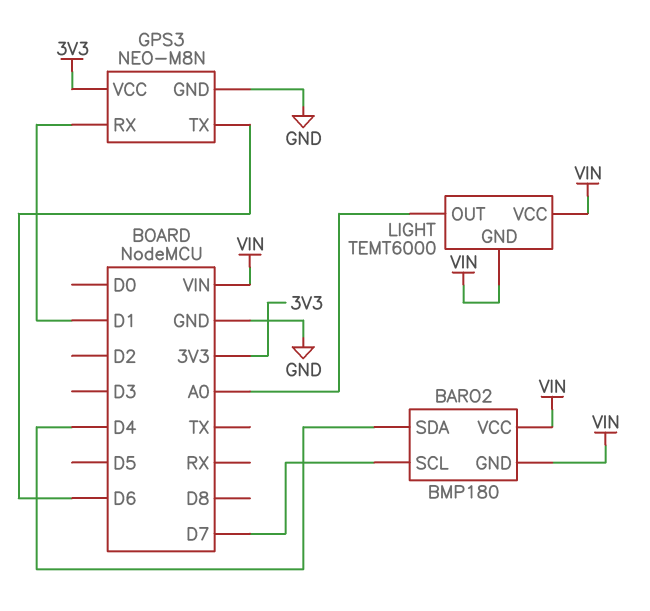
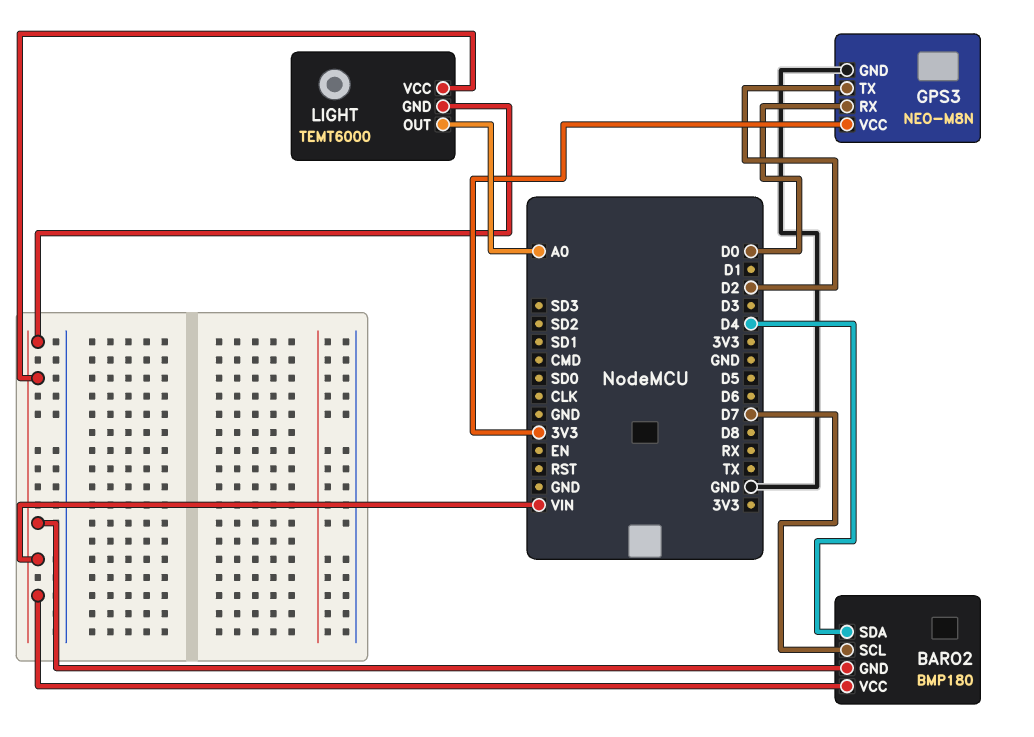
GPS3 pin RX: D1 -> D0
GPS3 pin TX: D6 -> D2

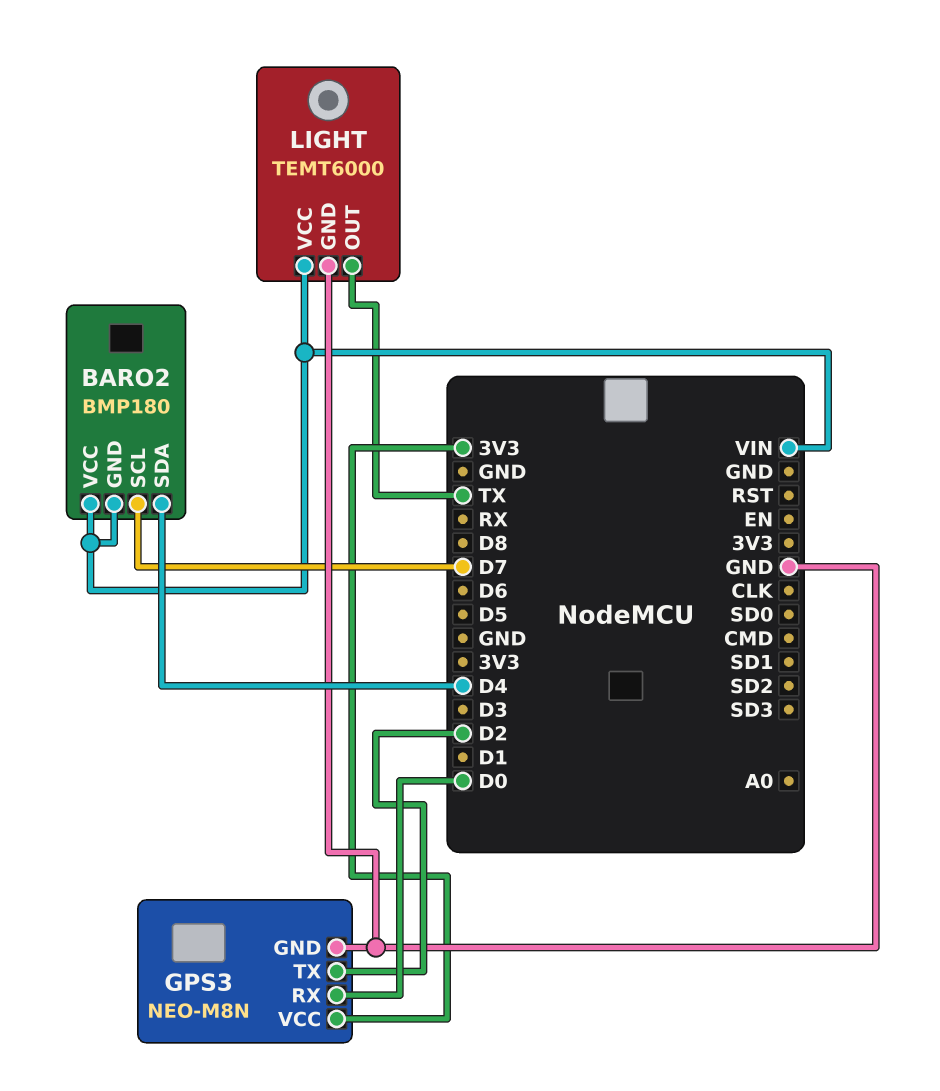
LIGHT pin GND: VIN -> GND
LIGHT pin OUT: A0 -> TX

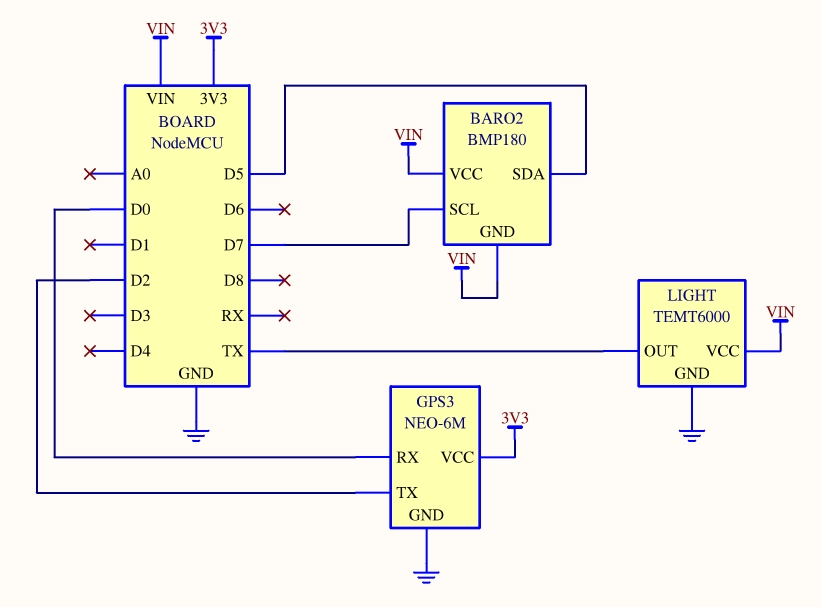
BARO2 pin SDA: D4 -> D5
GPS3: NEO-M8N -> NEO-6M

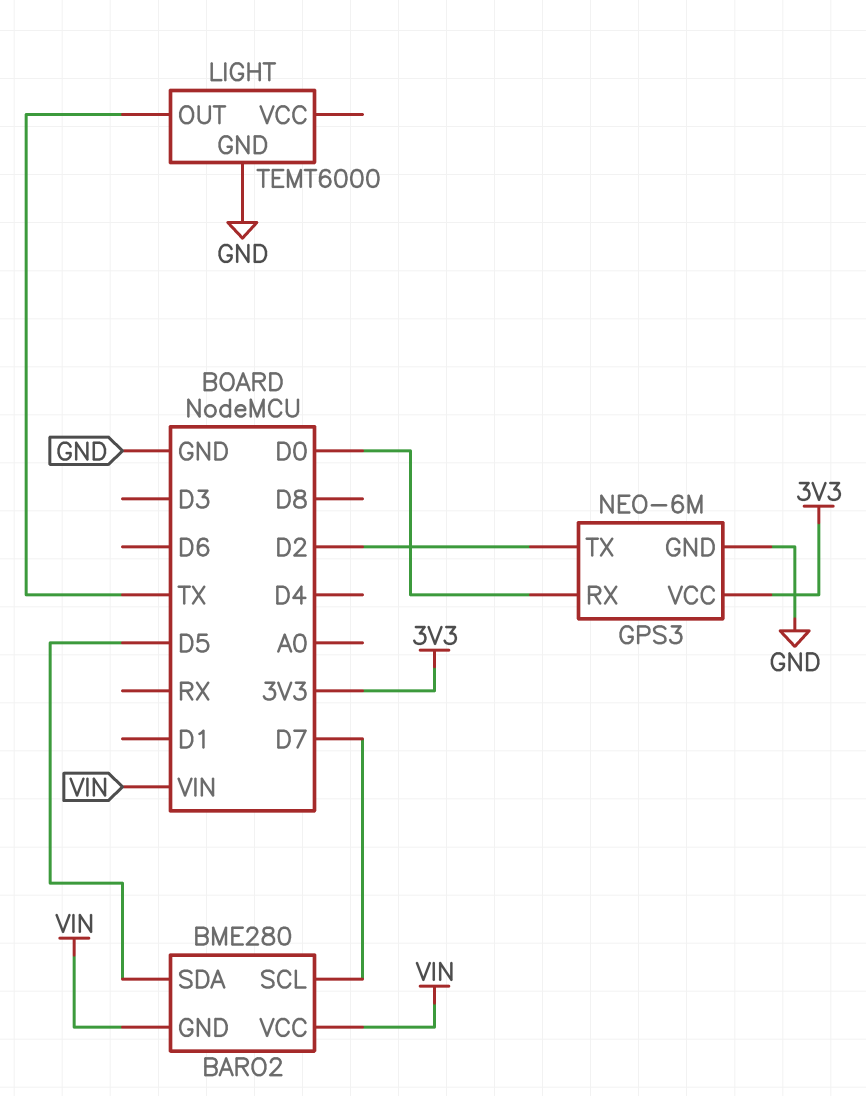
BARO2: BMP180 -> BME280
LIGHT pin VCC: VIN -> none

